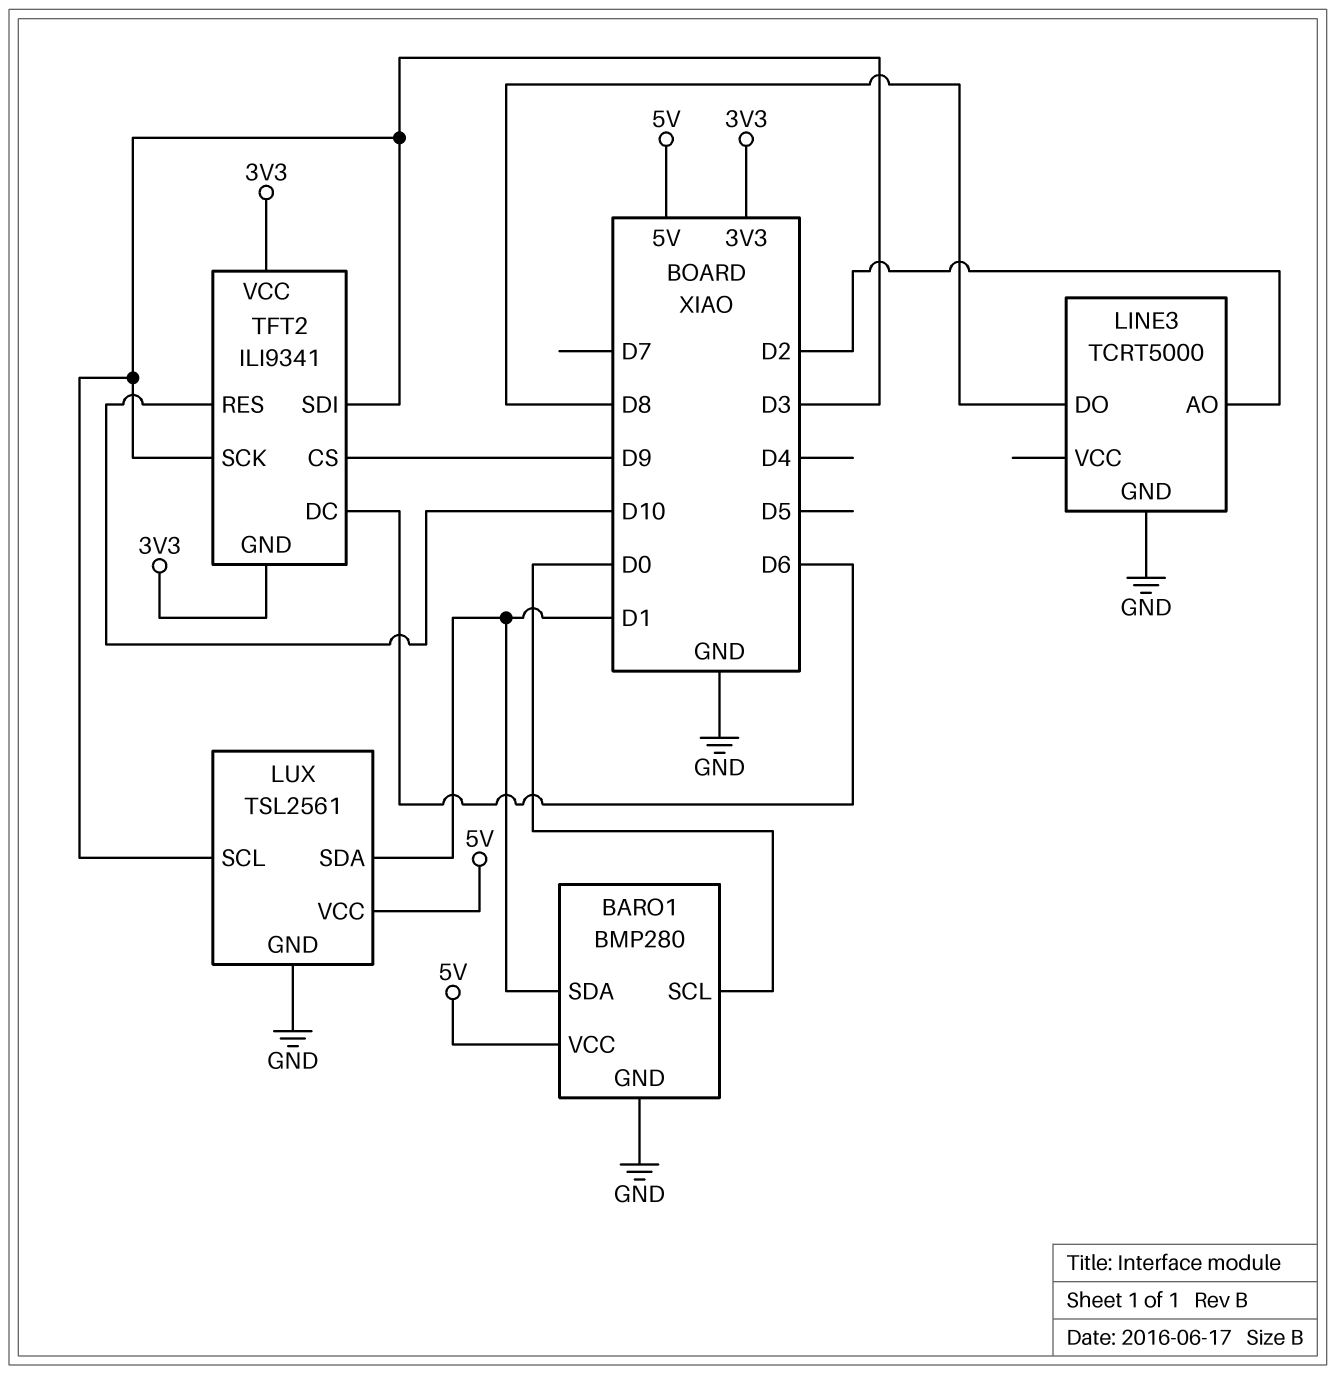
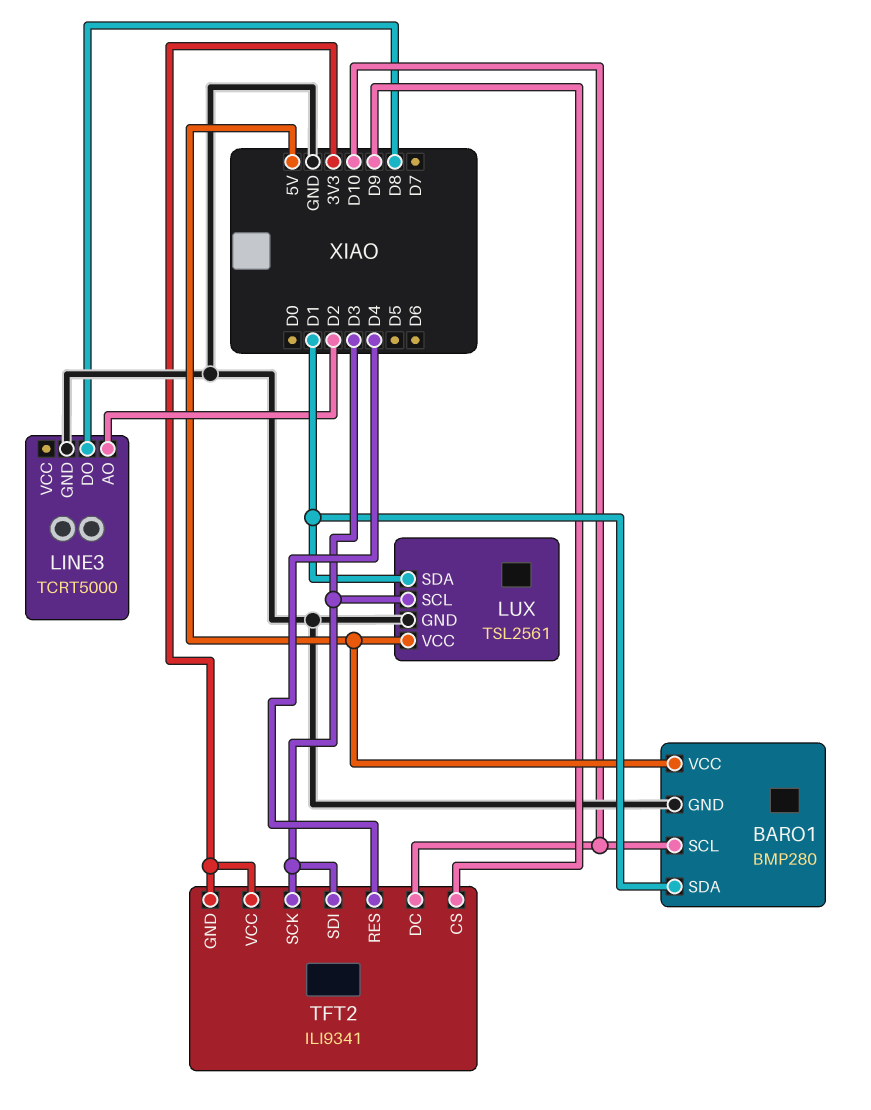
BARO1 pin SCL: D0 -> D10
TFT2 pin DC: D6 -> D10
TFT2 pin RES: D10 -> D4

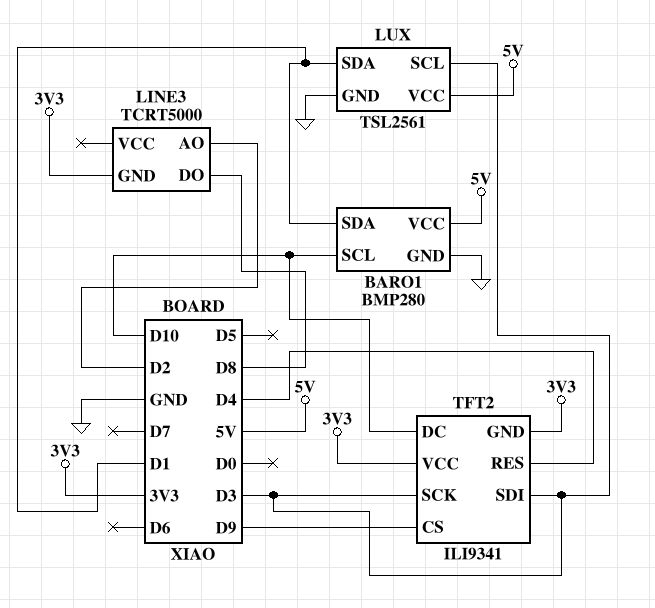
LINE3 pin GND: GND -> 3V3

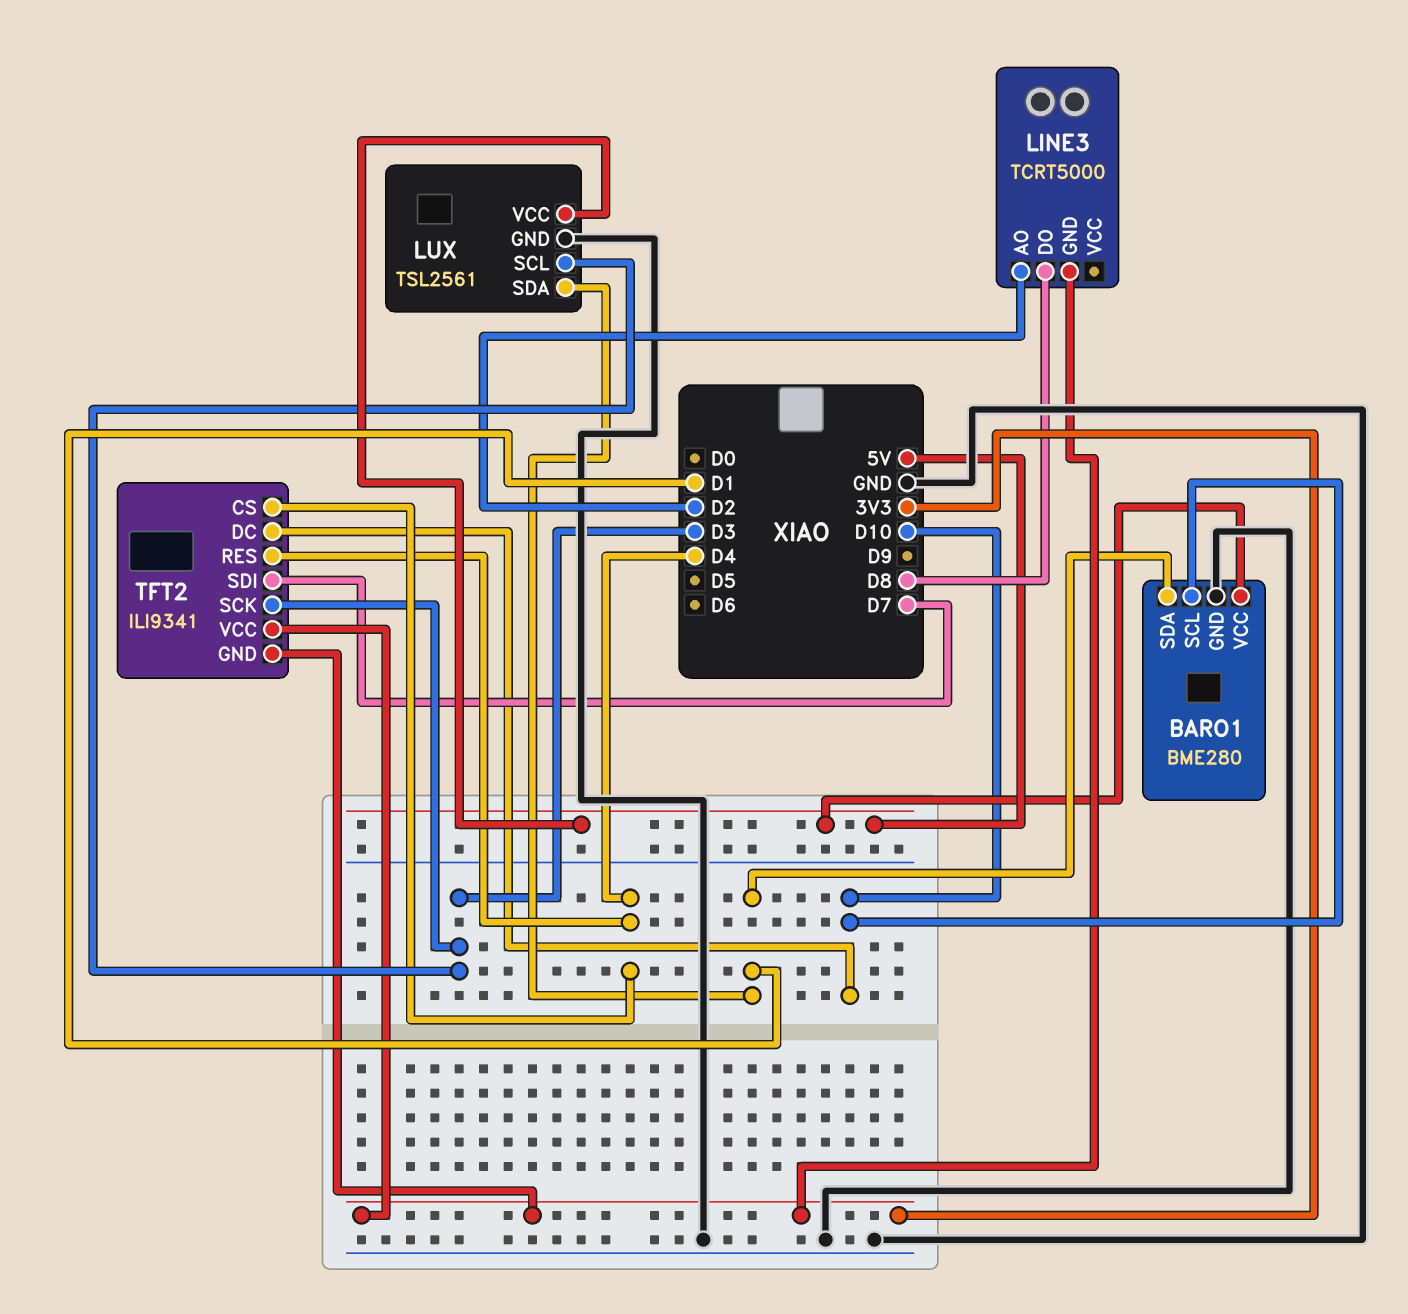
BARO1: BMP280 -> BME280
TFT2 pin CS: D9 -> D4
TFT2 pin SDI: D3 -> D7

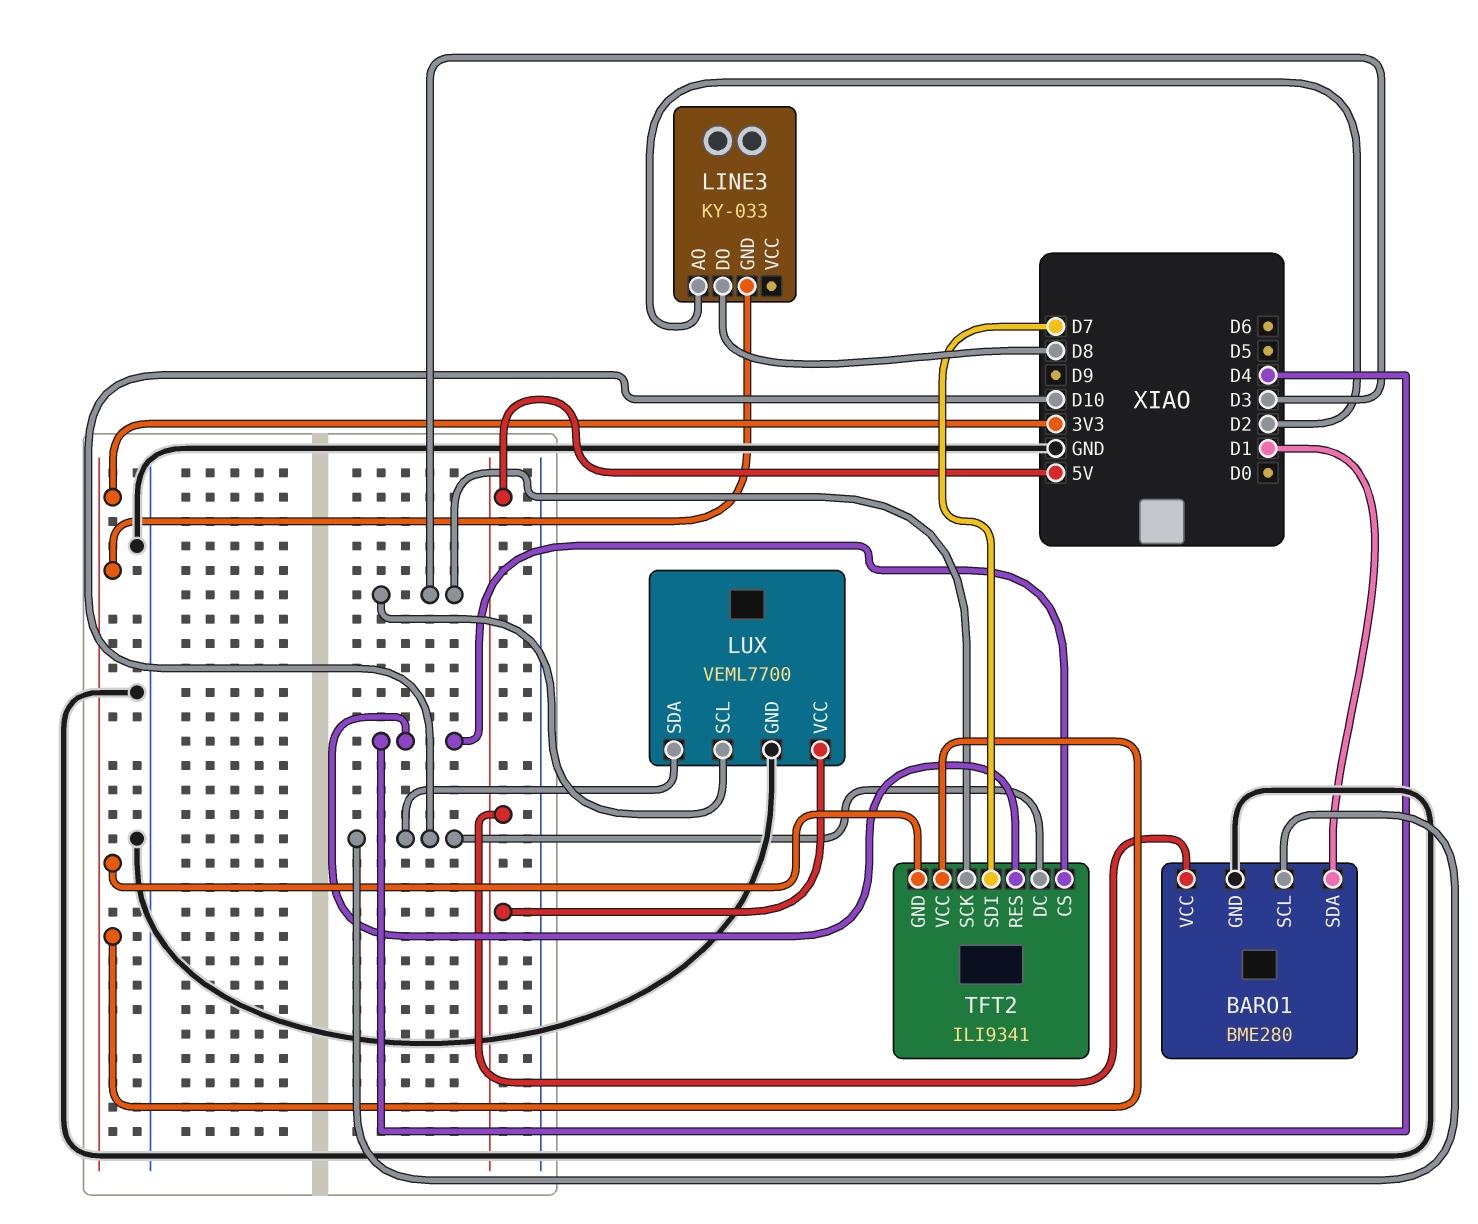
LINE3: TCRT5000 -> KY-033
LUX: TSL2561 -> VEML7700
LUX pin SDA: D1 -> D10

